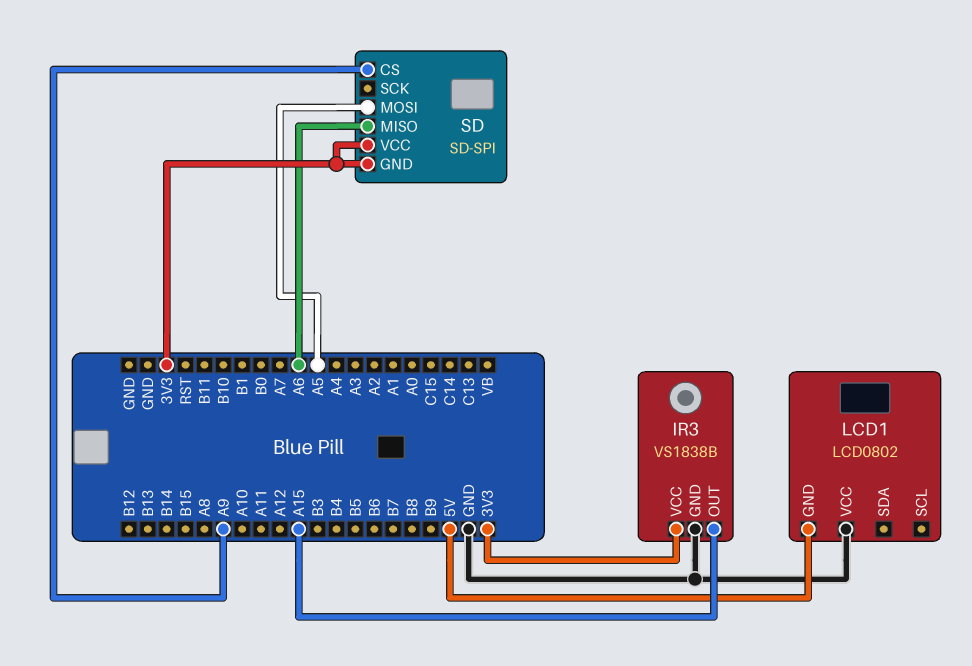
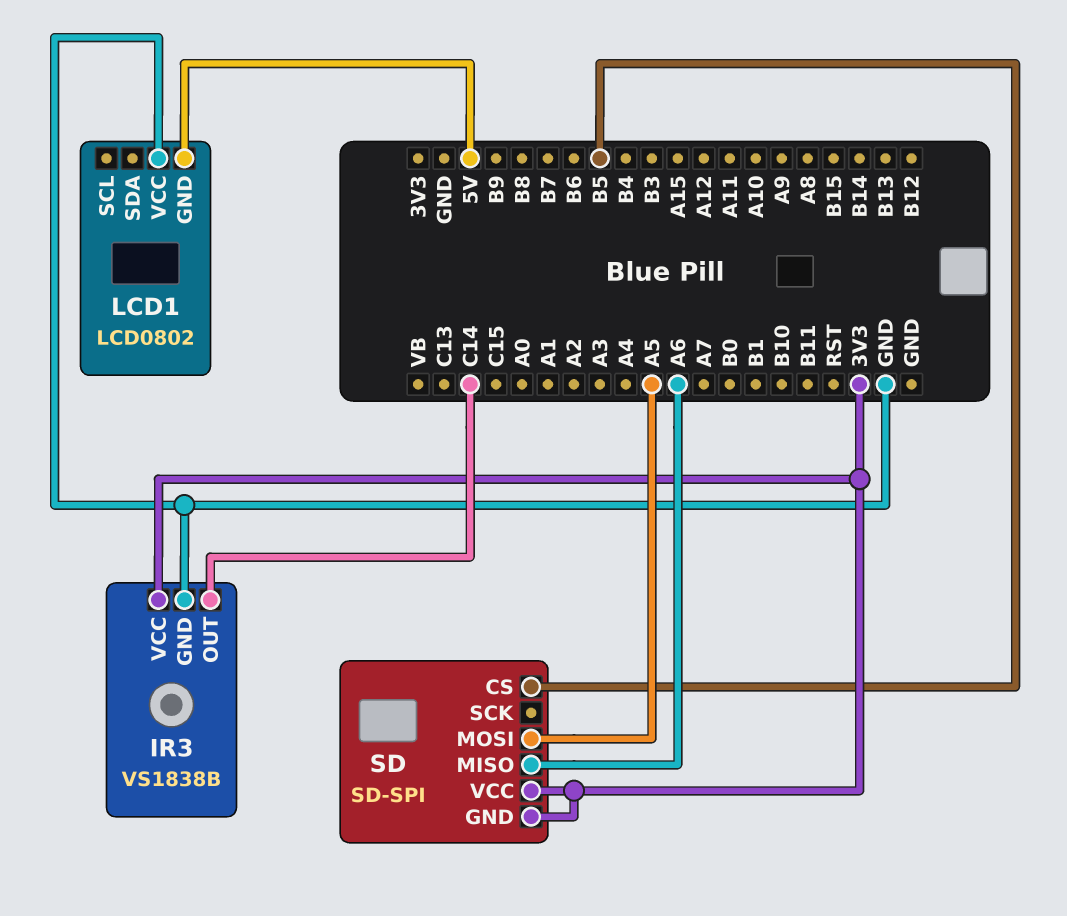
IR3 pin OUT: A15 -> C14
SD pin CS: A9 -> B5

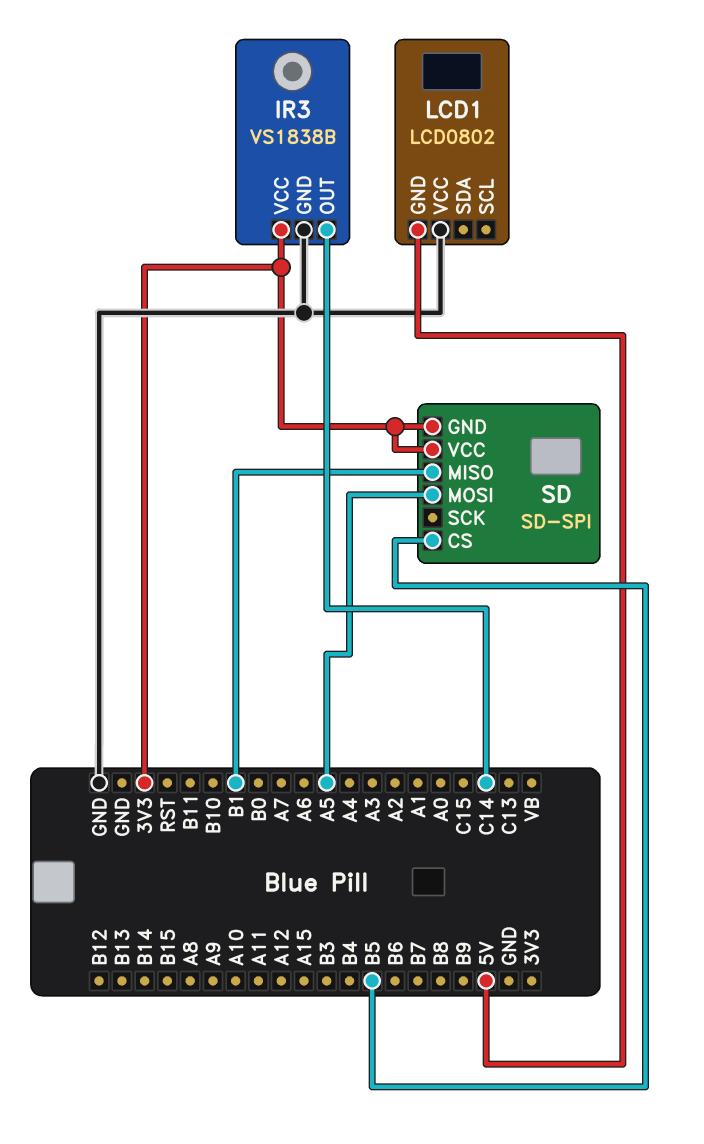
SD pin MISO: A6 -> B1

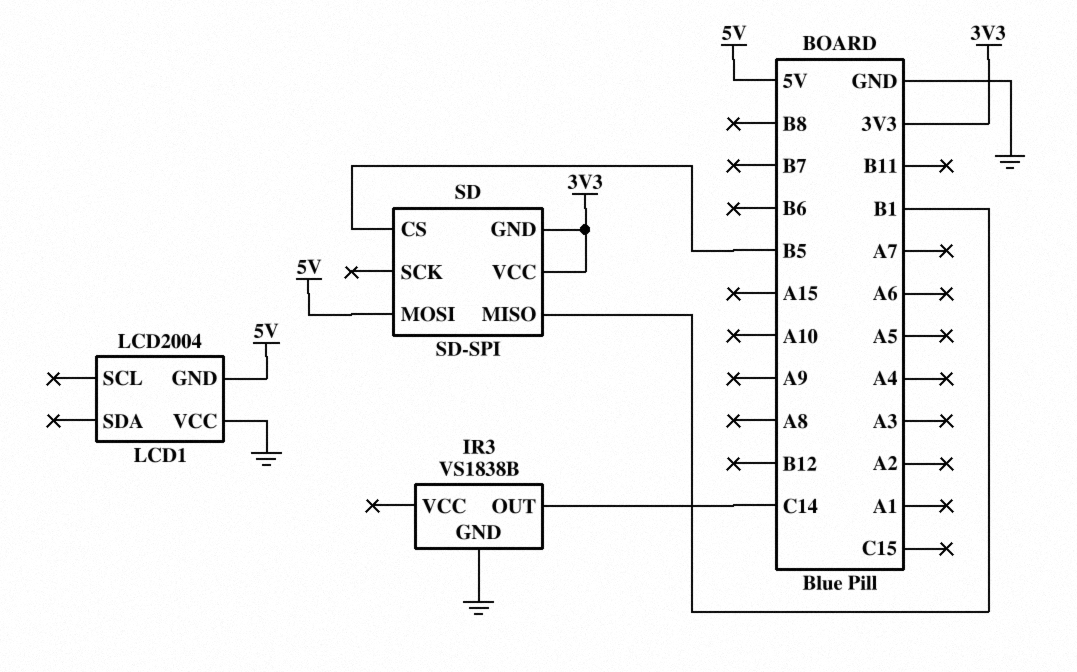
IR3 pin VCC: 3V3 -> none
LCD1: LCD0802 -> LCD2004
SD pin MOSI: A5 -> 5V

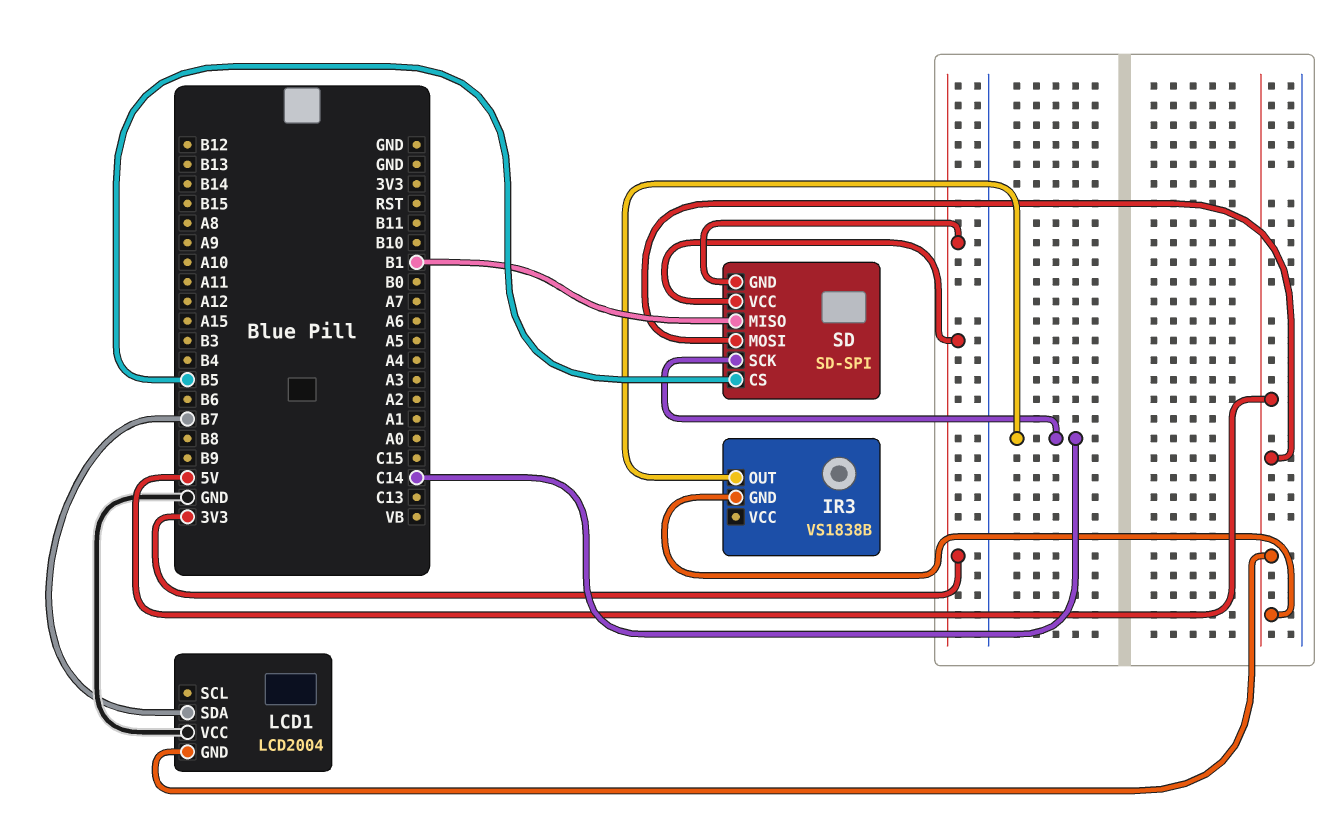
IR3 pin GND: GND -> 5V
LCD1 pin SDA: none -> B7
SD pin SCK: none -> C14

